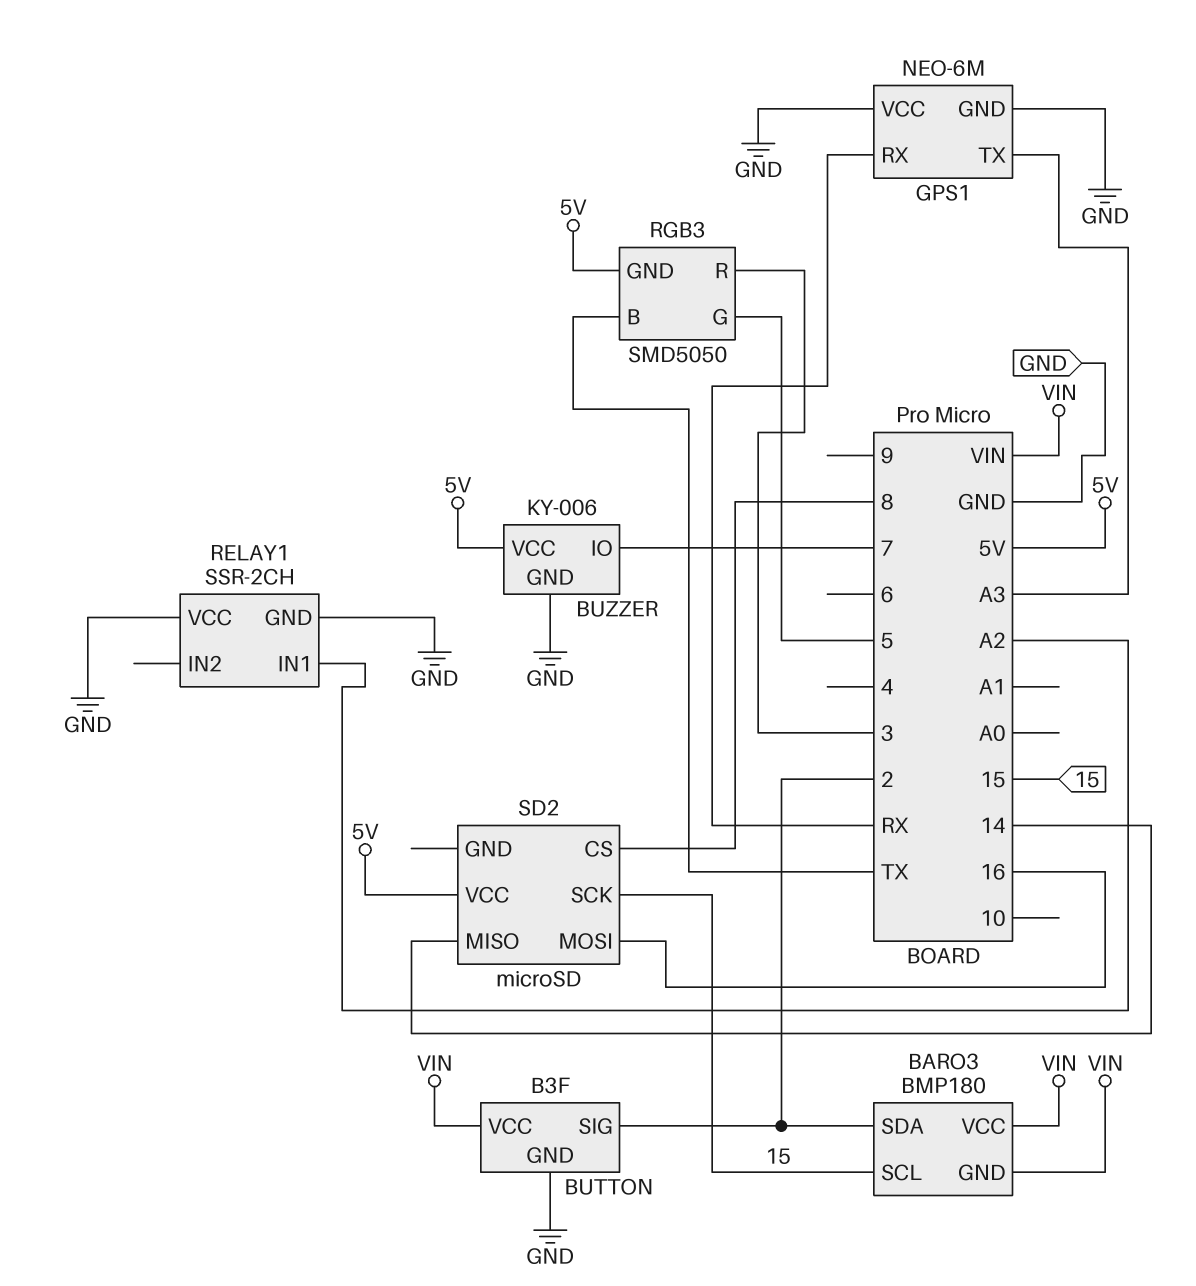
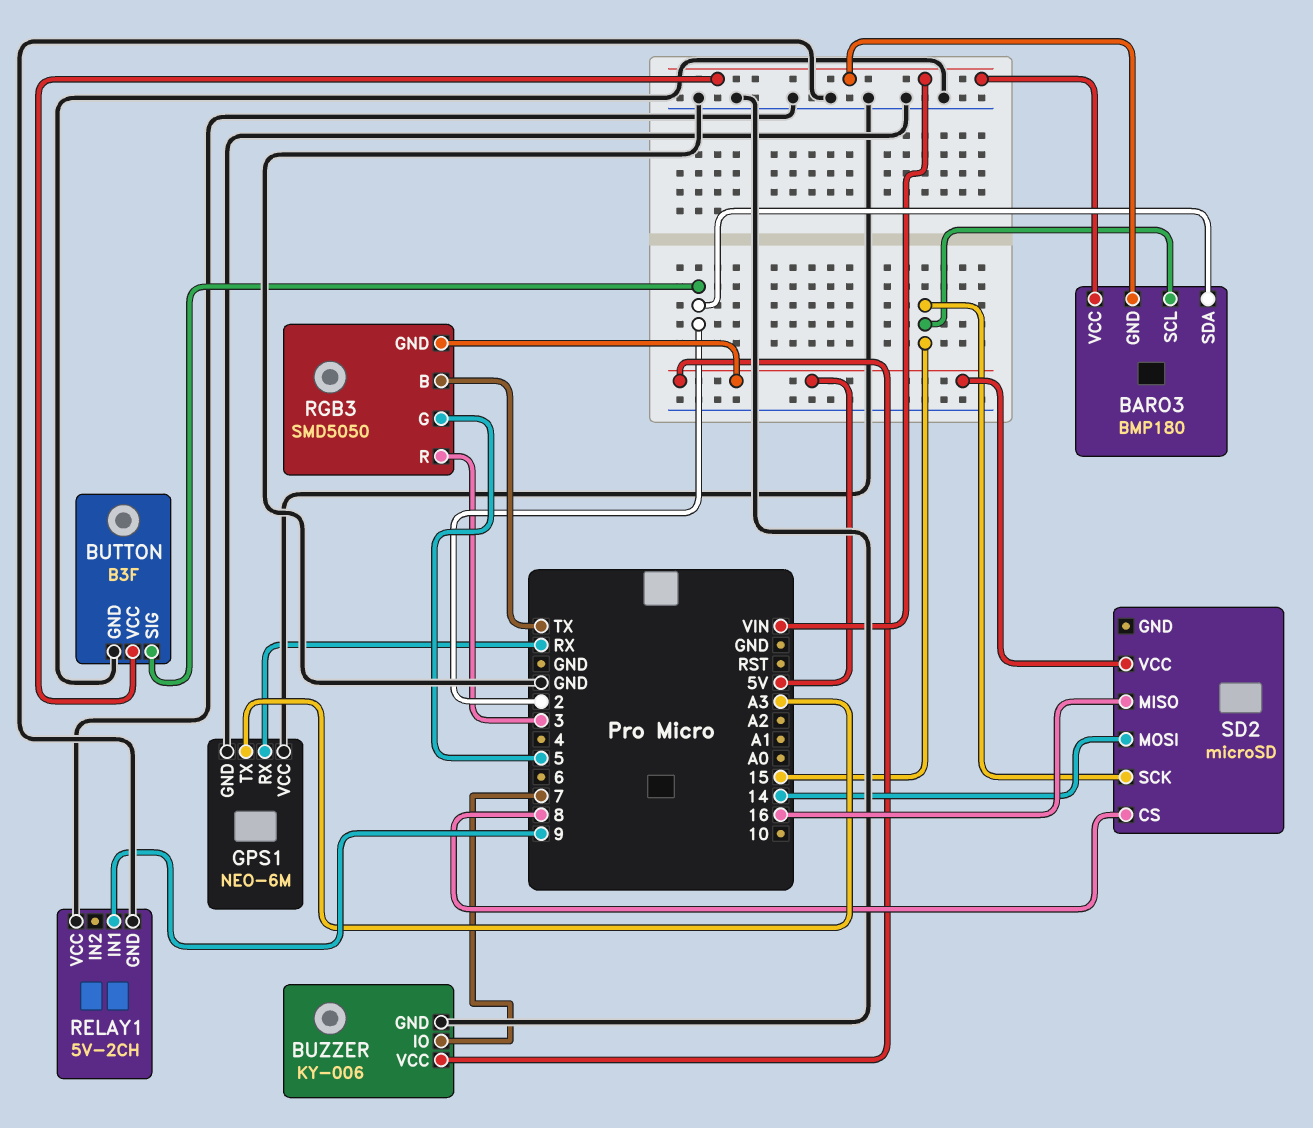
RELAY1: SSR-2CH -> 5V-2CH
RELAY1 pin IN1: A2 -> 9
SD2 pin MISO: 14 -> 16
SD2 pin MOSI: 16 -> 14

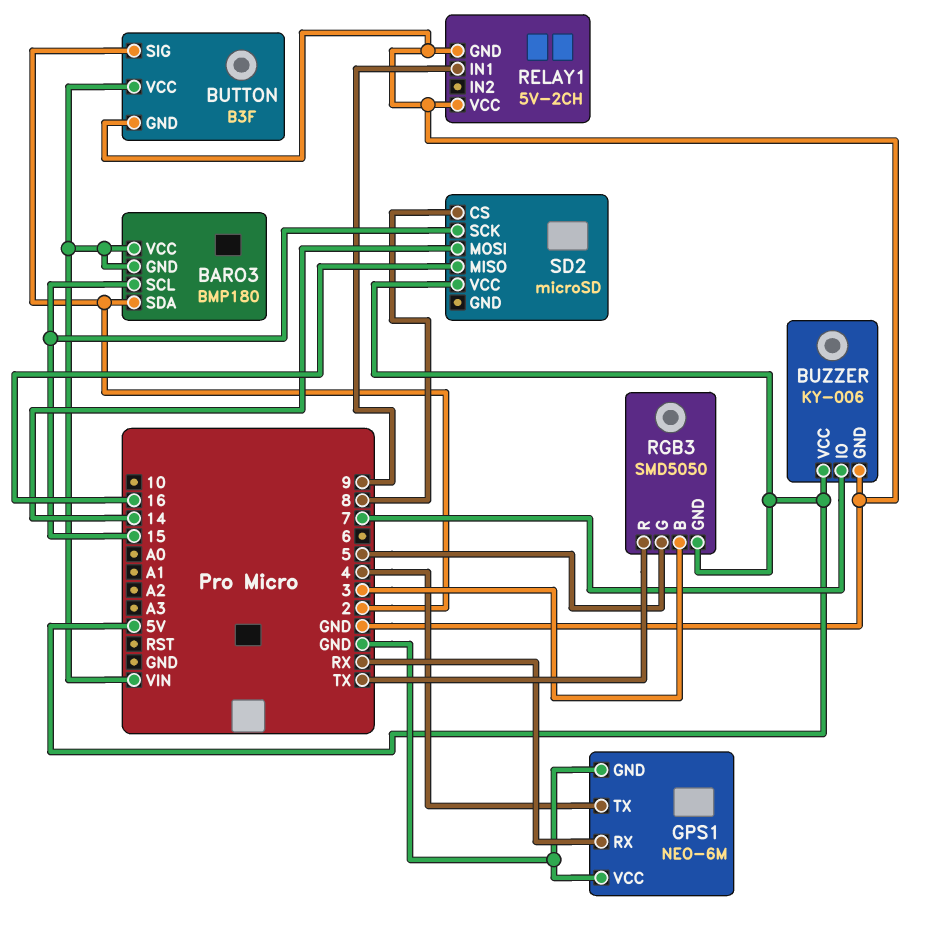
GPS1 pin TX: A3 -> 4
RGB3 pin B: TX -> 3
RGB3 pin R: 3 -> TX

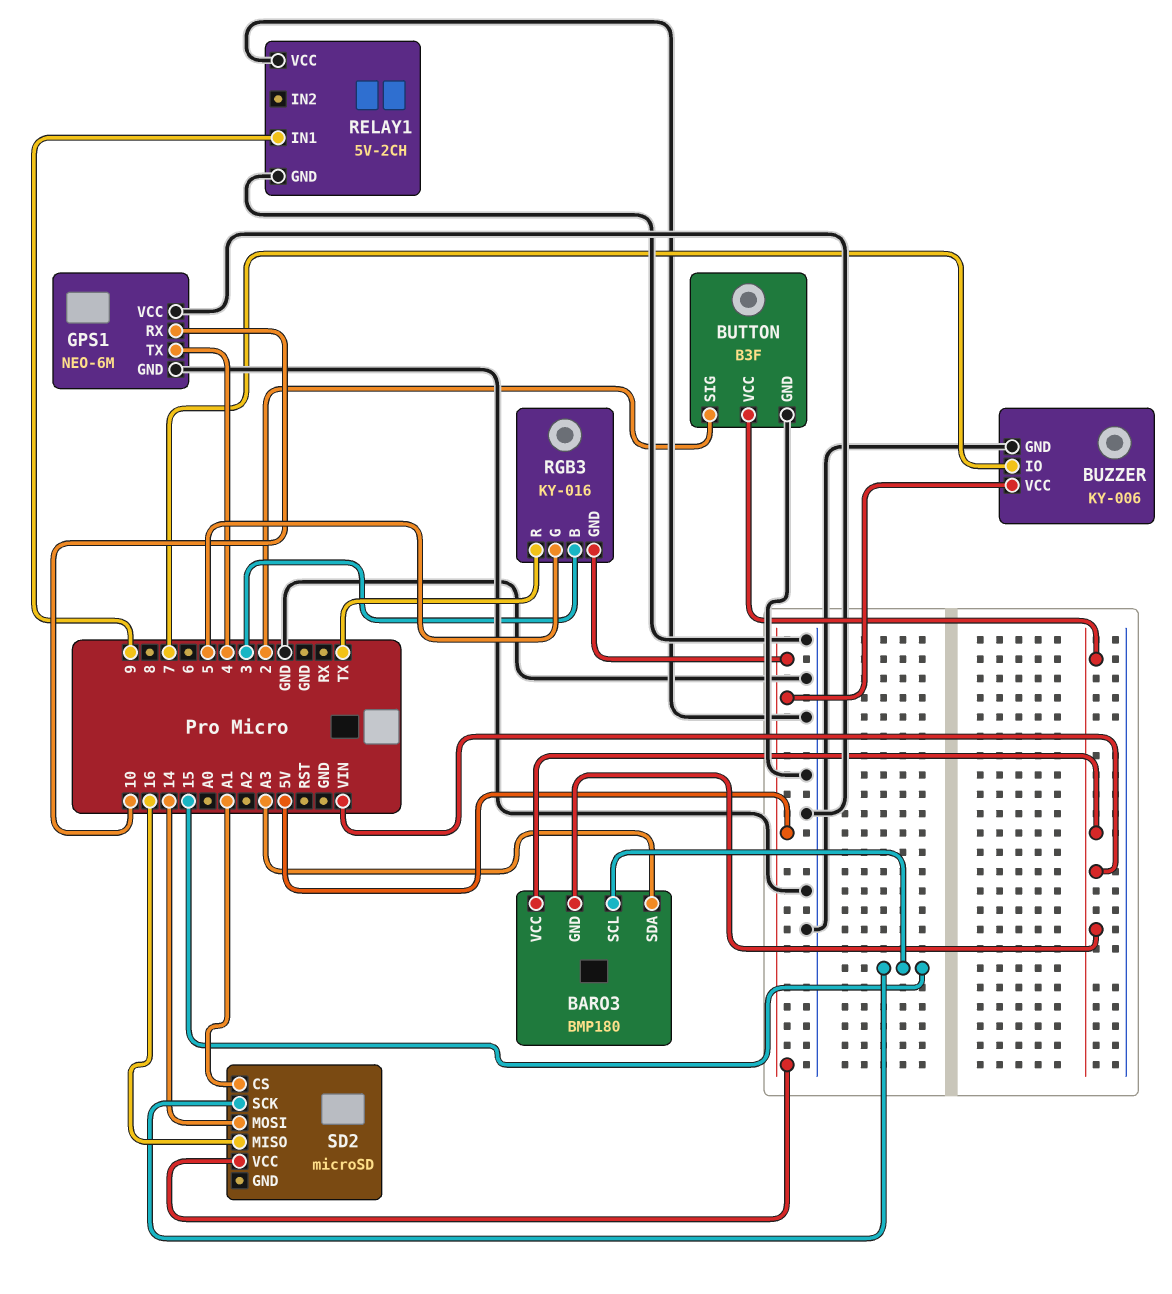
BARO3 pin SDA: 2 -> A3
GPS1 pin RX: RX -> 10
RGB3: SMD5050 -> KY-016
SD2 pin CS: 8 -> A1

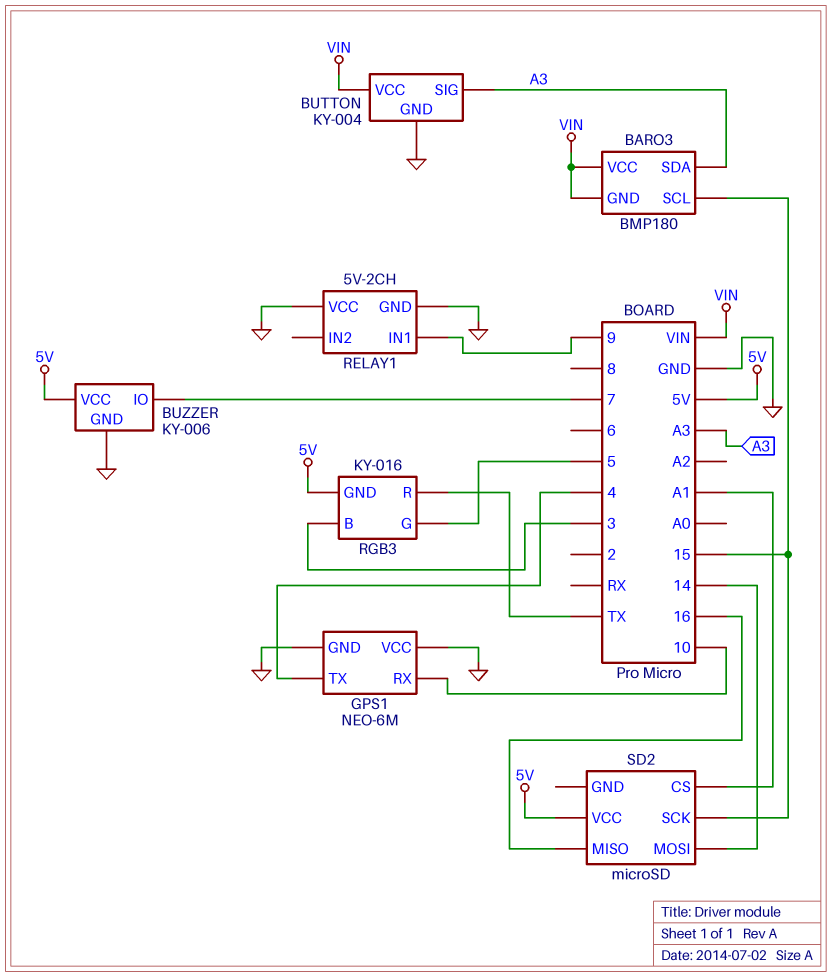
BUTTON: B3F -> KY-004
BUTTON pin SIG: 2 -> A3

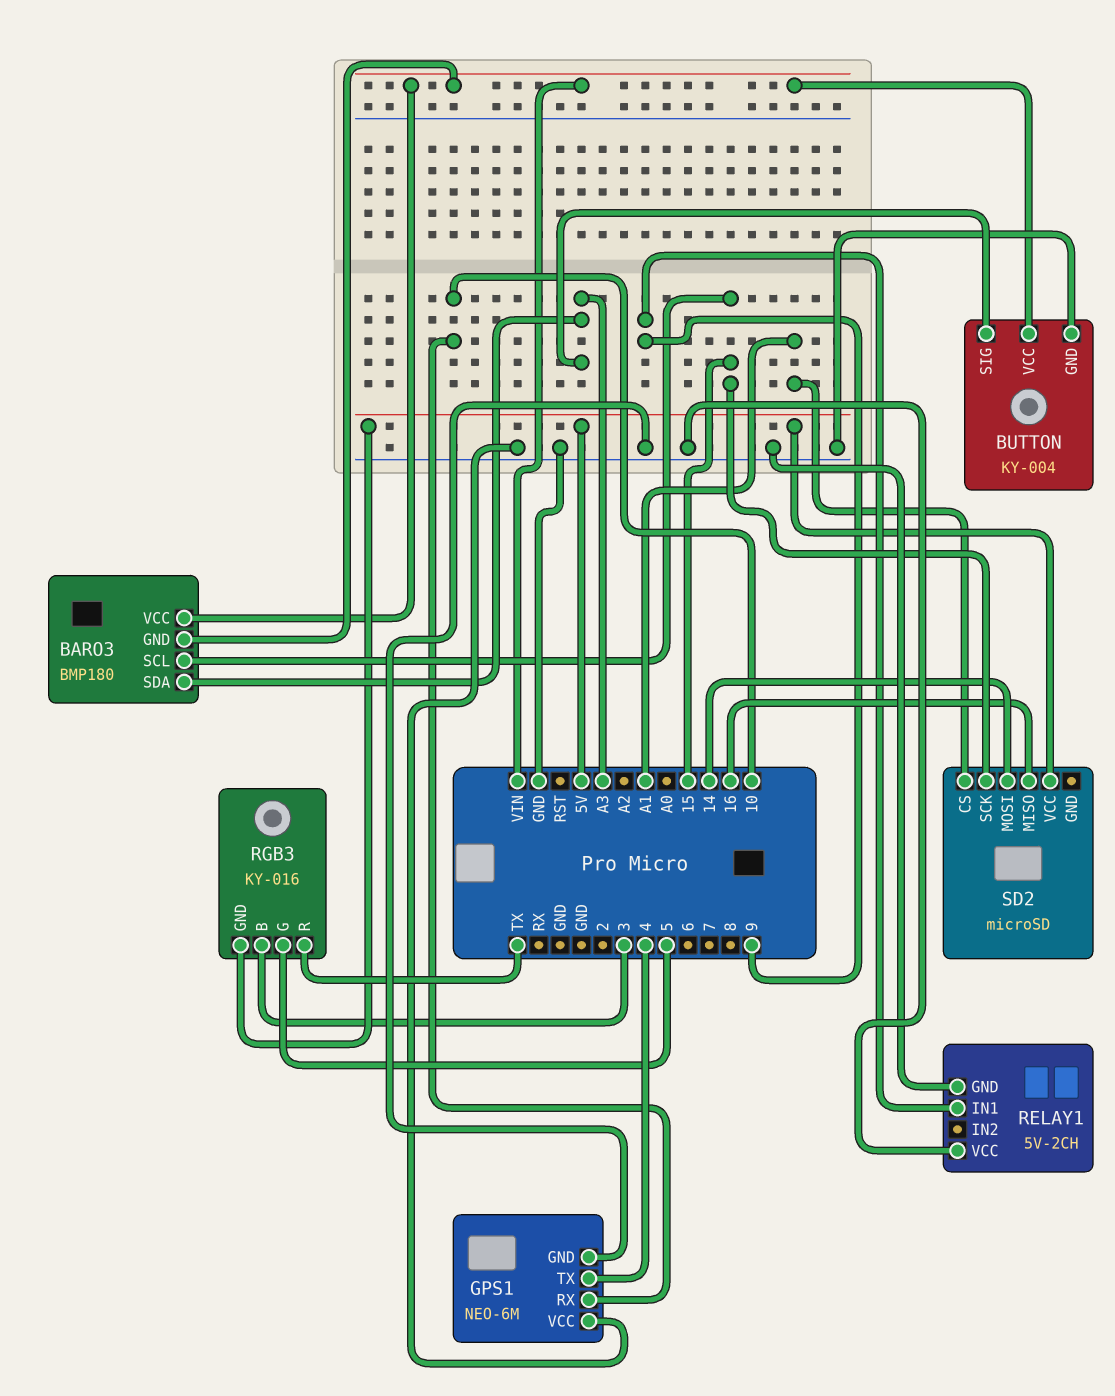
BUZZER: KY-006 -> none
BUZZER pin GND: GND -> none
BUZZER pin IO: 7 -> none
BUZZER pin VCC: 5V -> none

